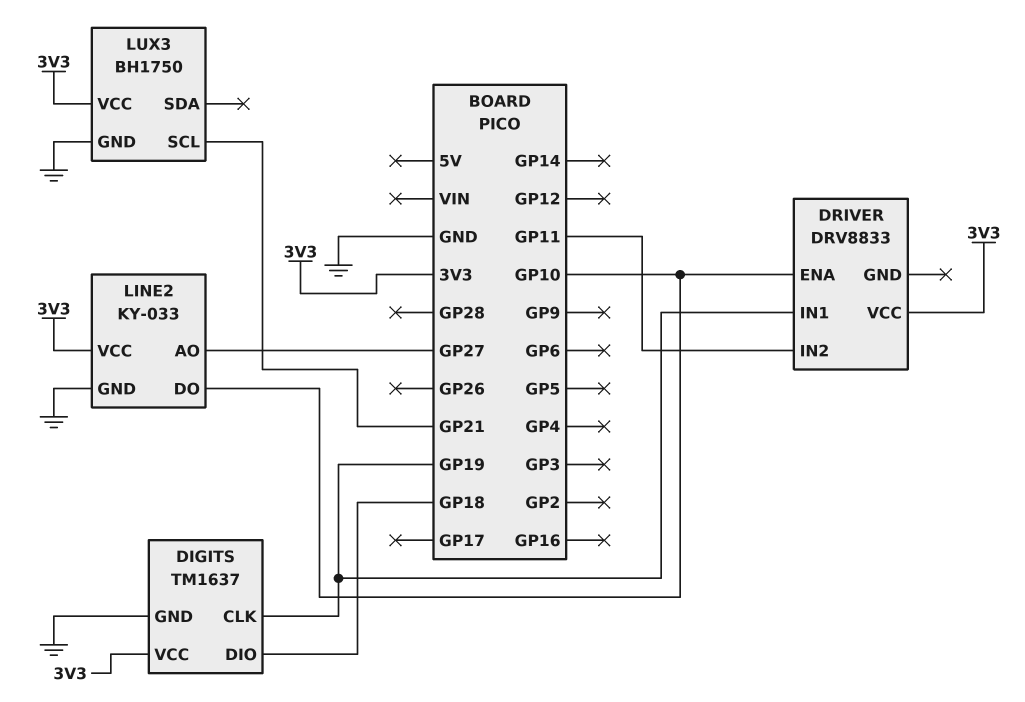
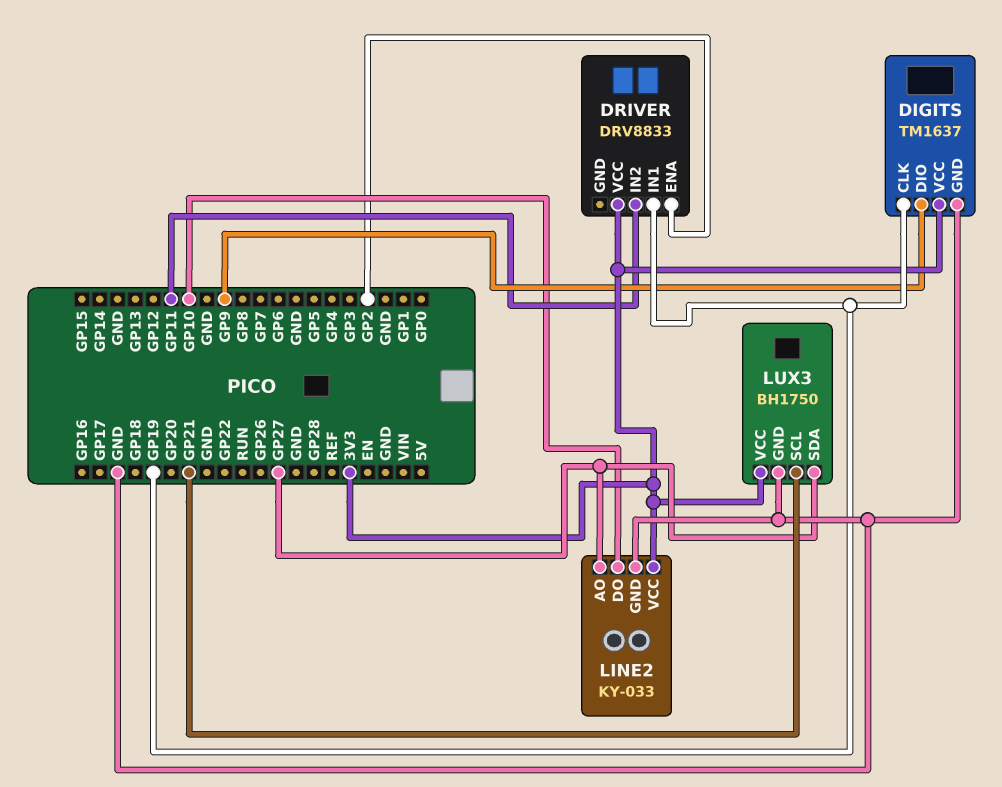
DIGITS pin DIO: GP18 -> GP9
DRIVER pin ENA: GP10 -> GP2
LUX3 pin SDA: none -> GP27

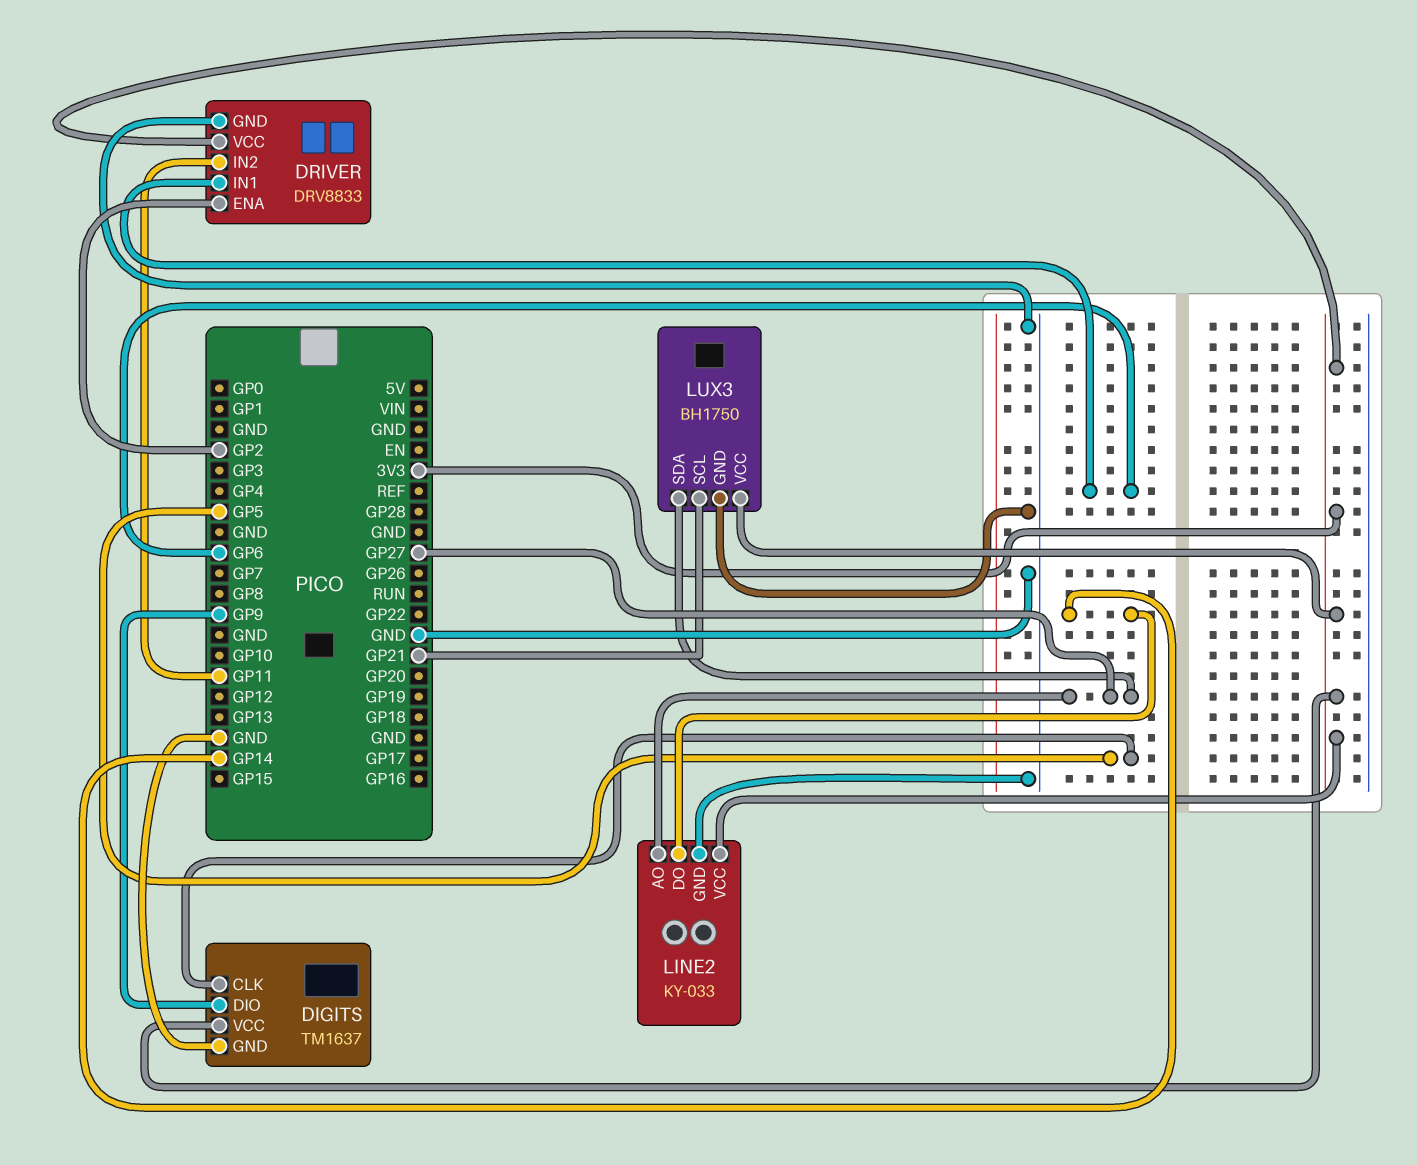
DIGITS pin CLK: GP19 -> GP5
DRIVER pin GND: none -> GND
DRIVER pin IN1: GP19 -> GP6
LINE2 pin DO: GP10 -> GP14

